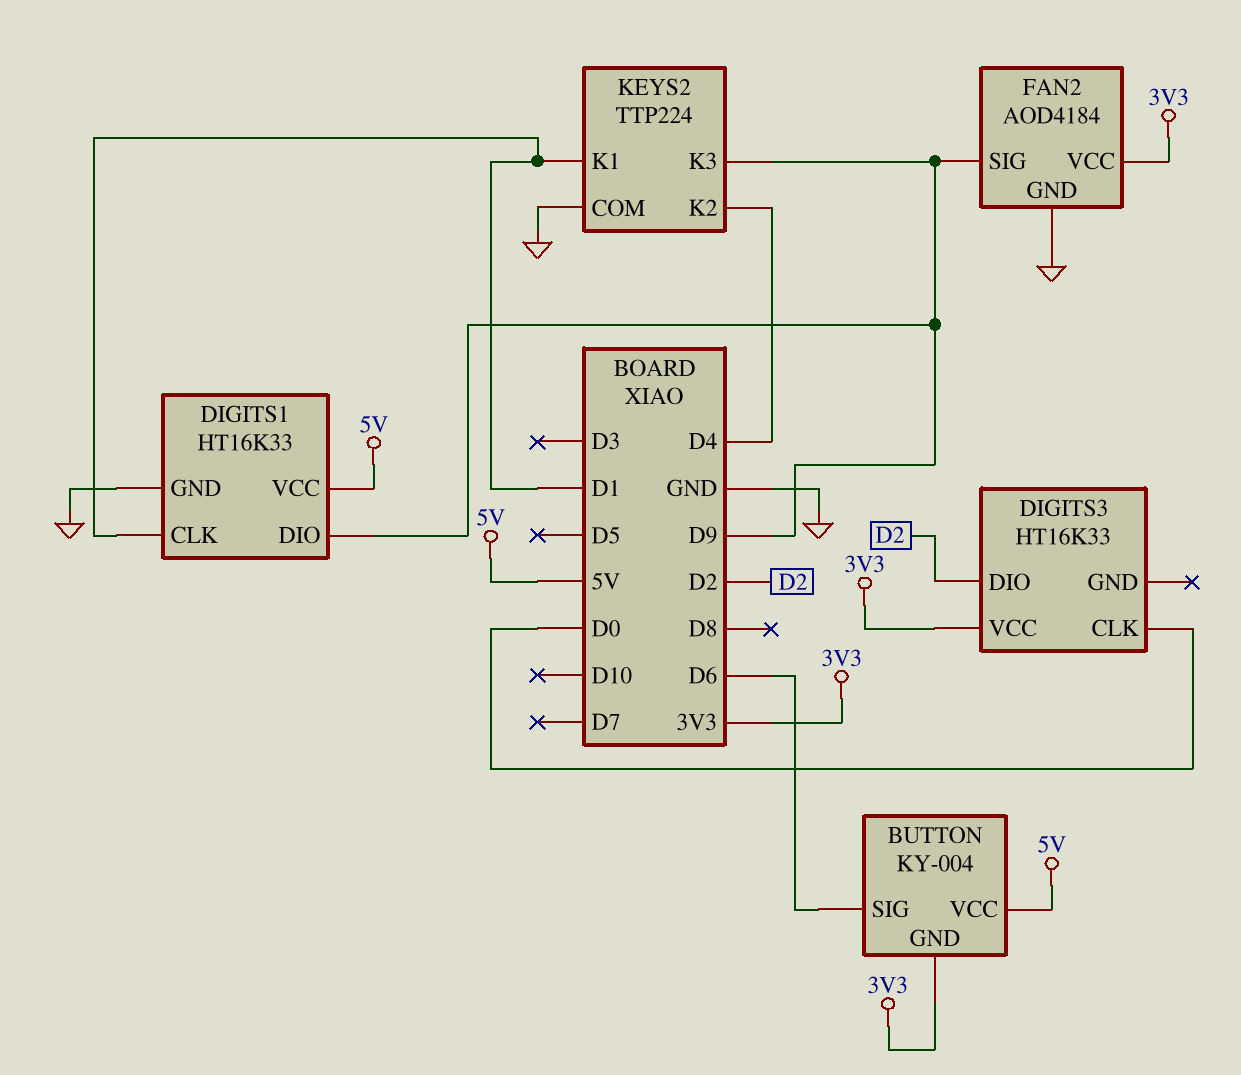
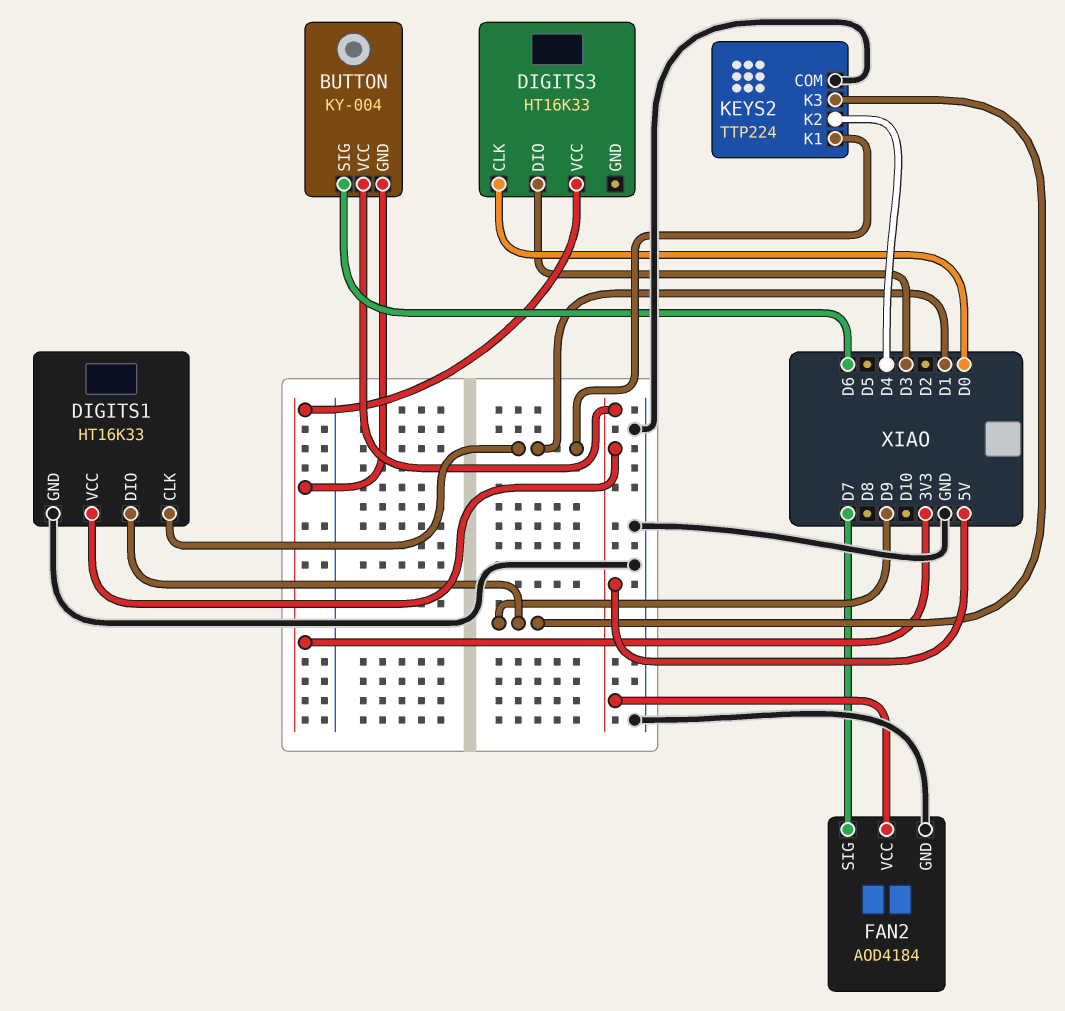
DIGITS3 pin DIO: D2 -> D3
FAN2 pin SIG: D9 -> D7
FAN2 pin VCC: 3V3 -> 5V

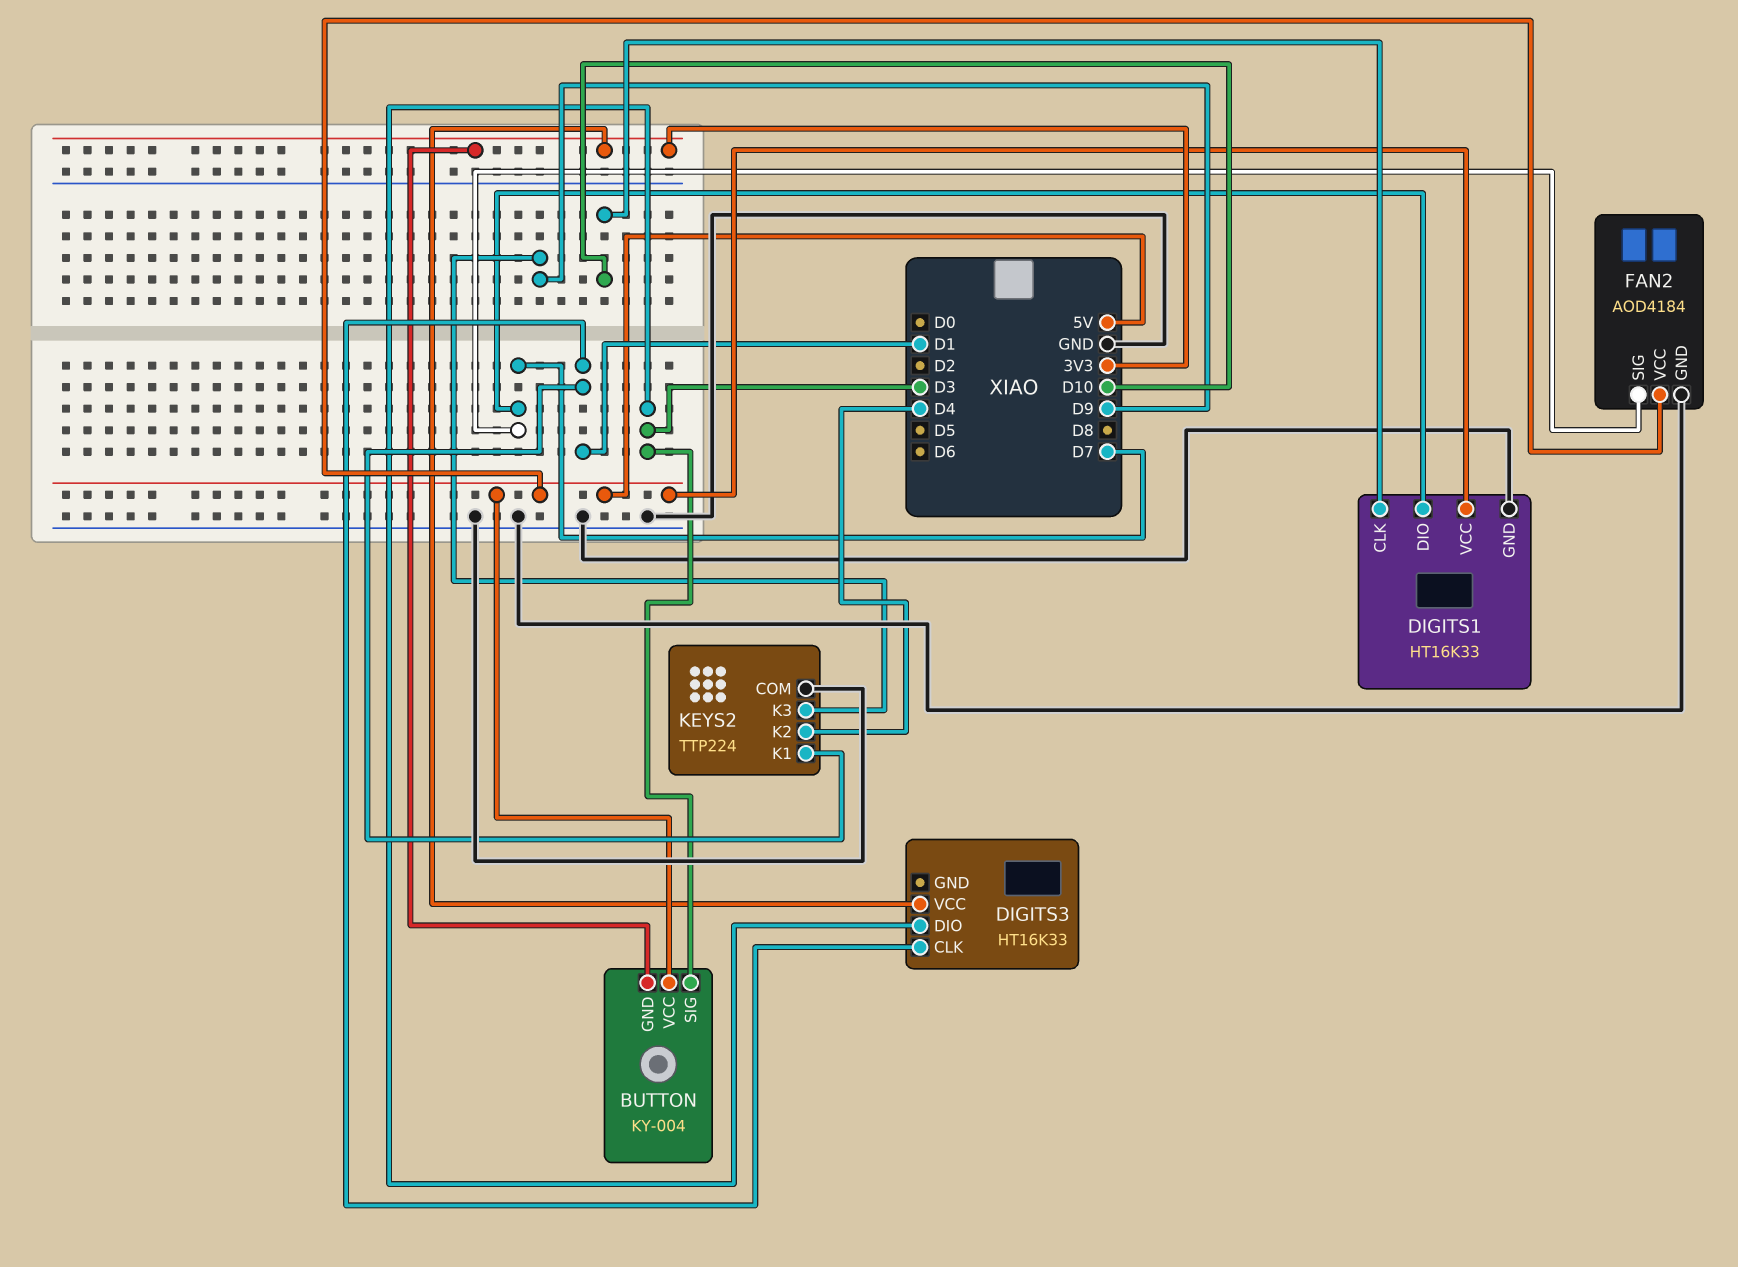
BUTTON pin SIG: D6 -> D3
DIGITS1 pin CLK: D1 -> D10
DIGITS1 pin DIO: D9 -> D7
DIGITS3 pin CLK: D0 -> D1

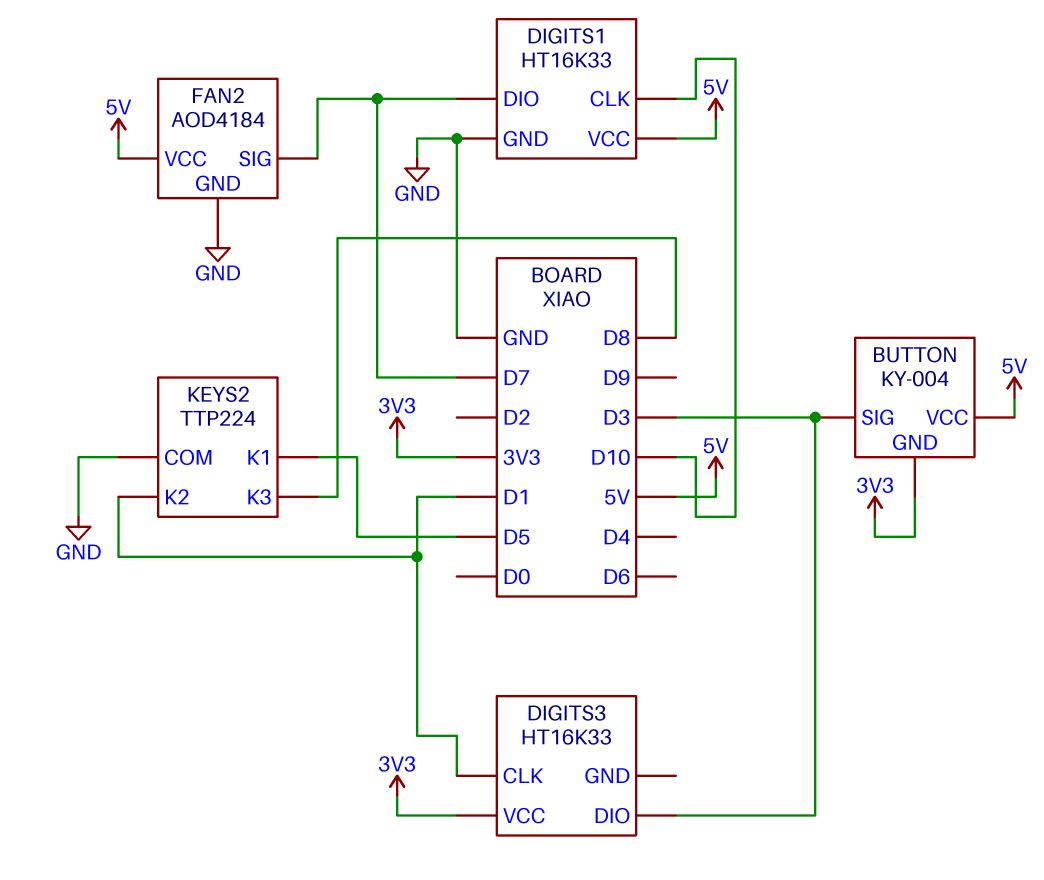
KEYS2 pin K1: D1 -> D5
KEYS2 pin K2: D4 -> D1
KEYS2 pin K3: D9 -> D8

